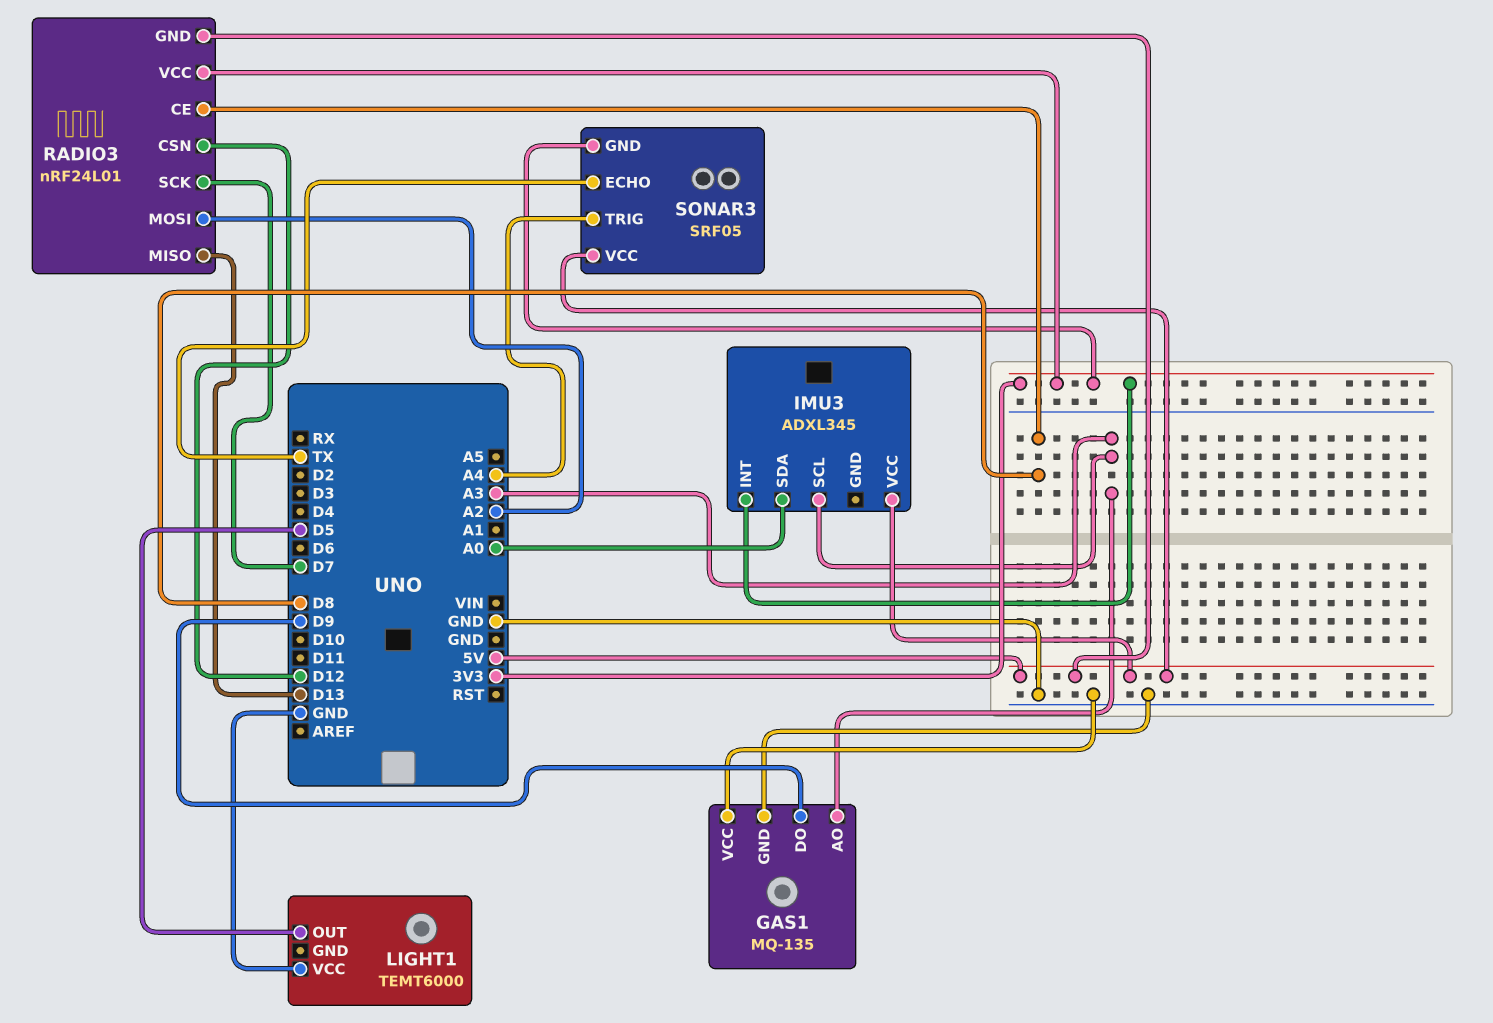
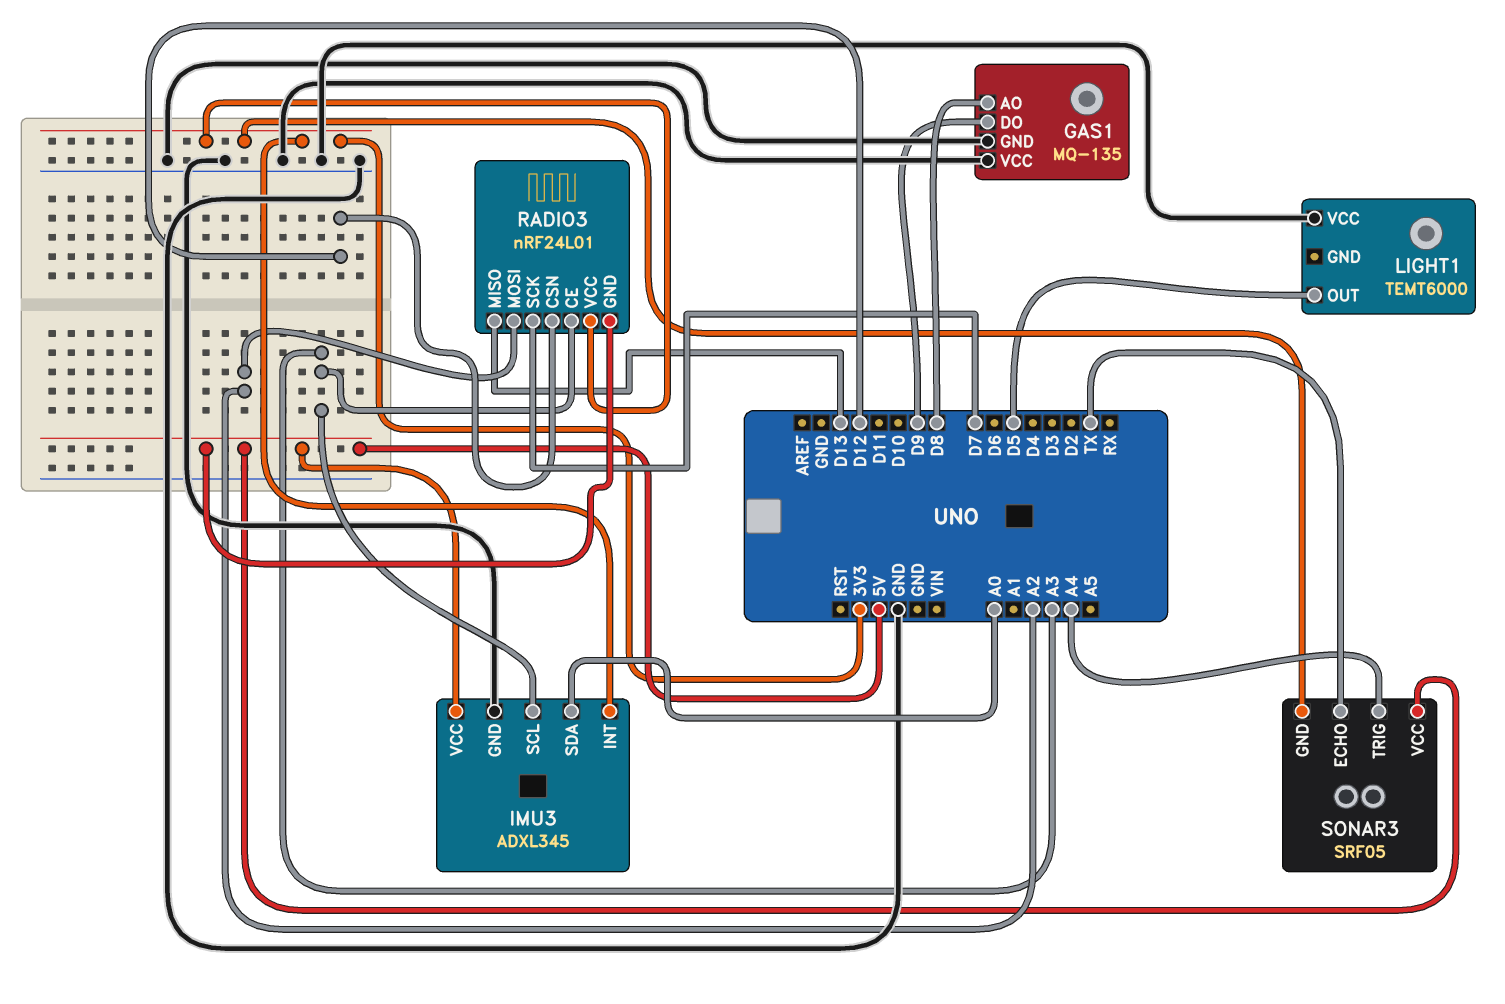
GAS1 pin AO: A3 -> D8
IMU3 pin GND: none -> GND
RADIO3 pin CE: D8 -> A3

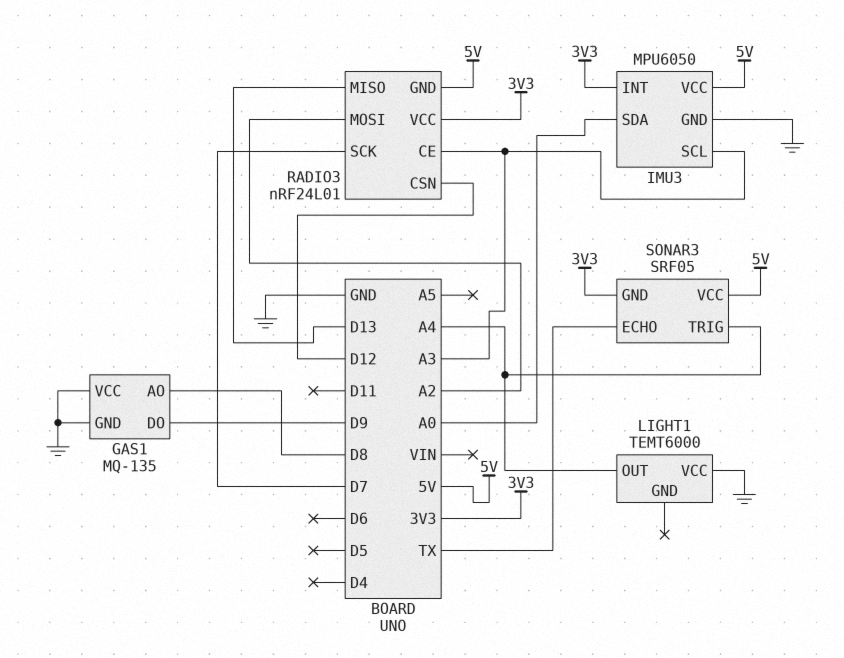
IMU3: ADXL345 -> MPU6050
LIGHT1 pin OUT: D5 -> A4

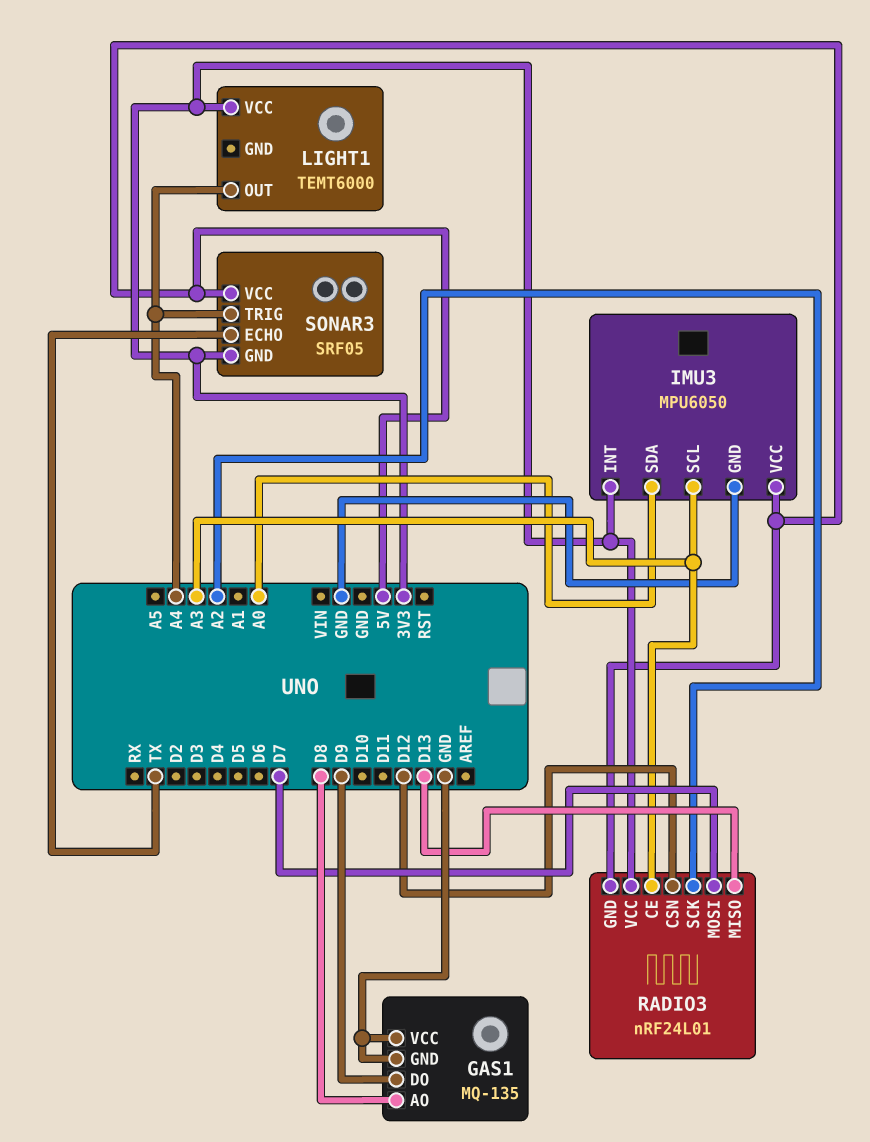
LIGHT1 pin VCC: GND -> 3V3
RADIO3 pin MOSI: A2 -> D7
RADIO3 pin SCK: D7 -> A2

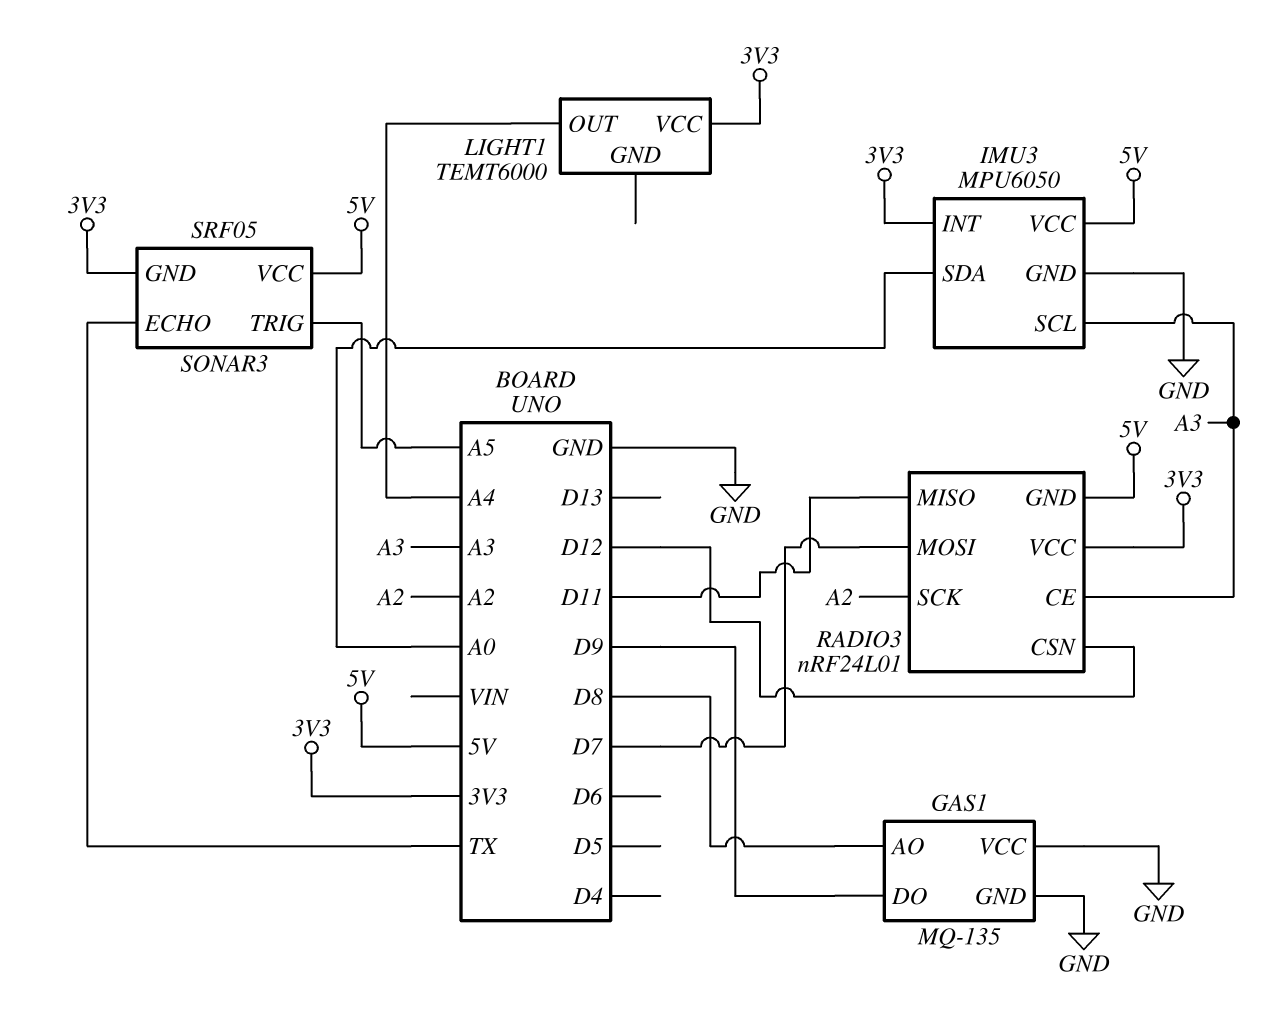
RADIO3 pin MISO: D13 -> D11
SONAR3 pin TRIG: A4 -> A5

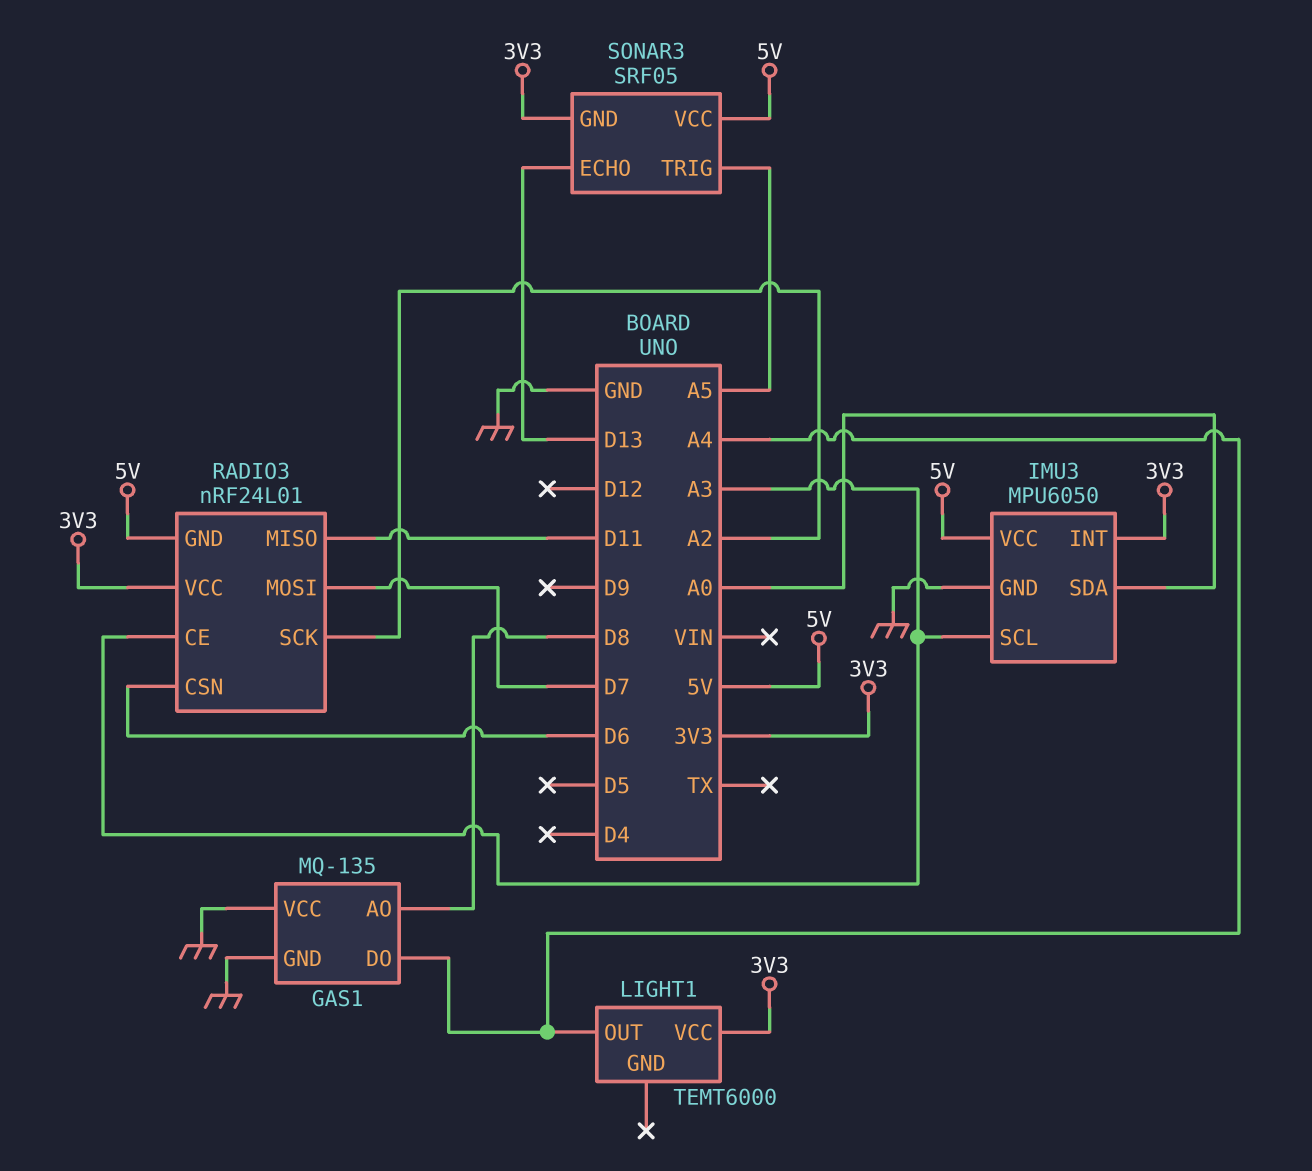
GAS1 pin DO: D9 -> A4
RADIO3 pin CSN: D12 -> D6
SONAR3 pin ECHO: TX -> D13

